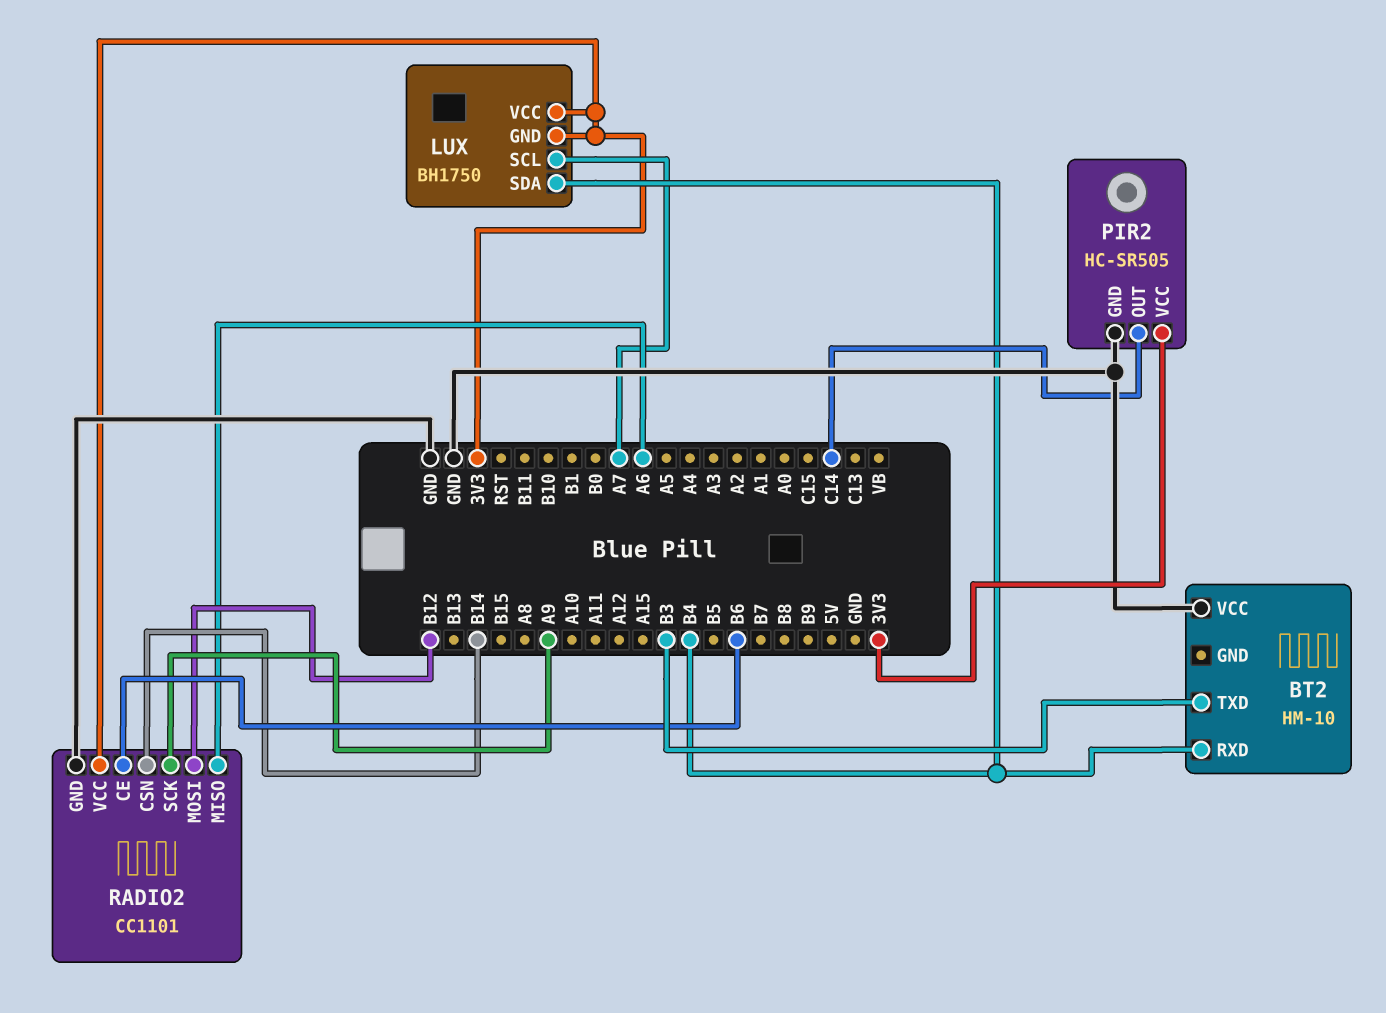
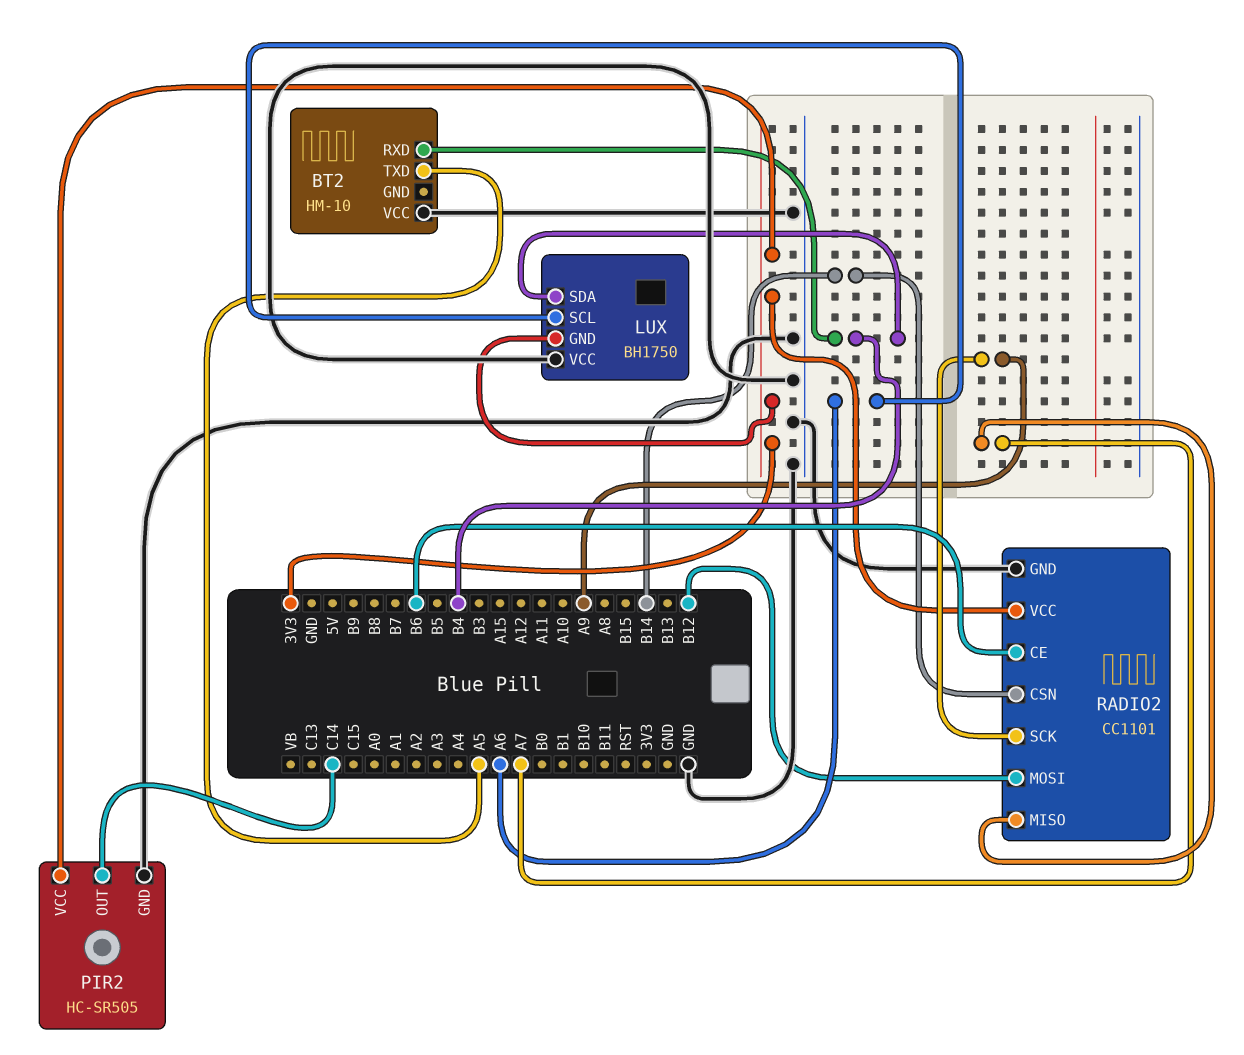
BT2 pin TXD: B3 -> A5
LUX pin SCL: A7 -> A6
LUX pin VCC: 3V3 -> GND
RADIO2 pin MISO: A6 -> A7

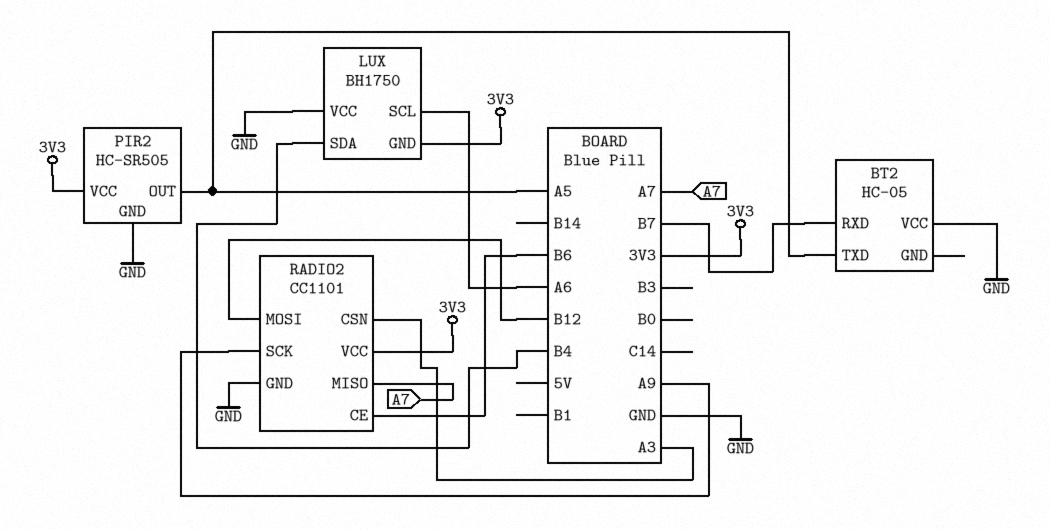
BT2: HM-10 -> HC-05
BT2 pin RXD: B4 -> B7
PIR2 pin OUT: C14 -> A5
RADIO2 pin CSN: B14 -> A3

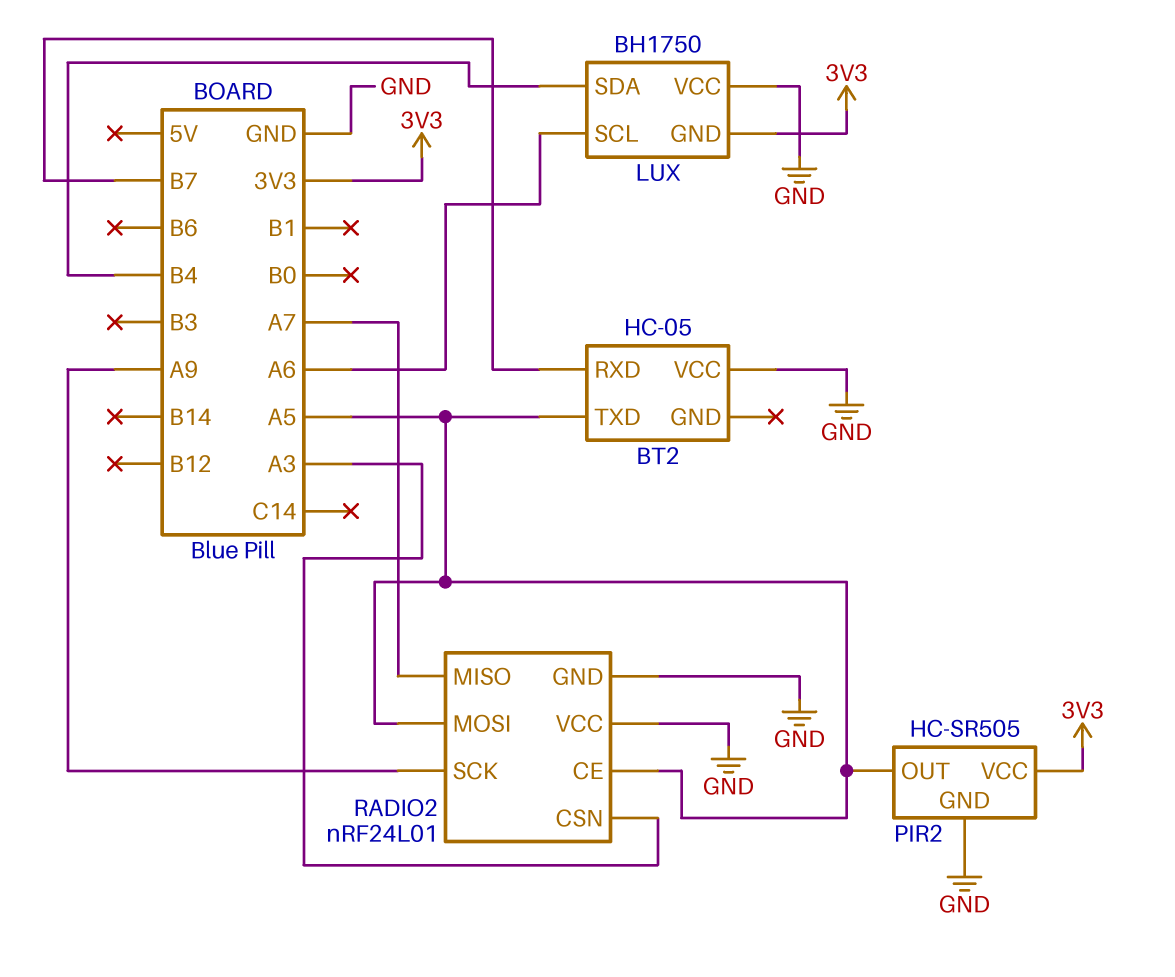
RADIO2: CC1101 -> nRF24L01
RADIO2 pin CE: B6 -> A5
RADIO2 pin MOSI: B12 -> A5
RADIO2 pin VCC: 3V3 -> GND

